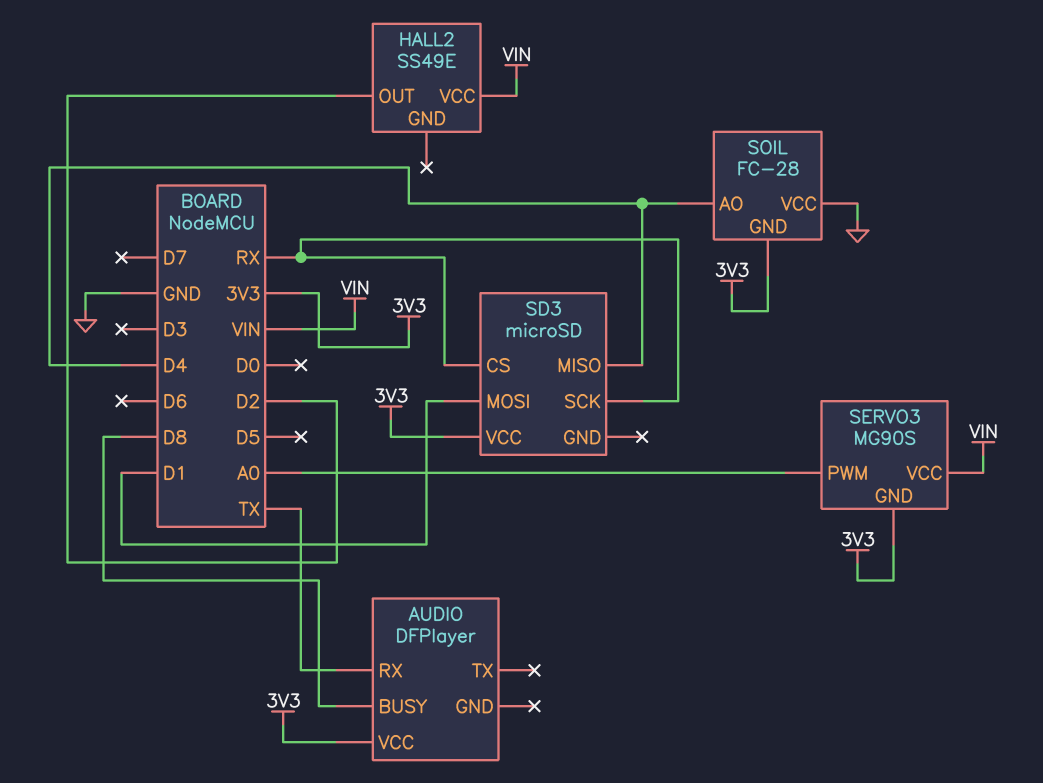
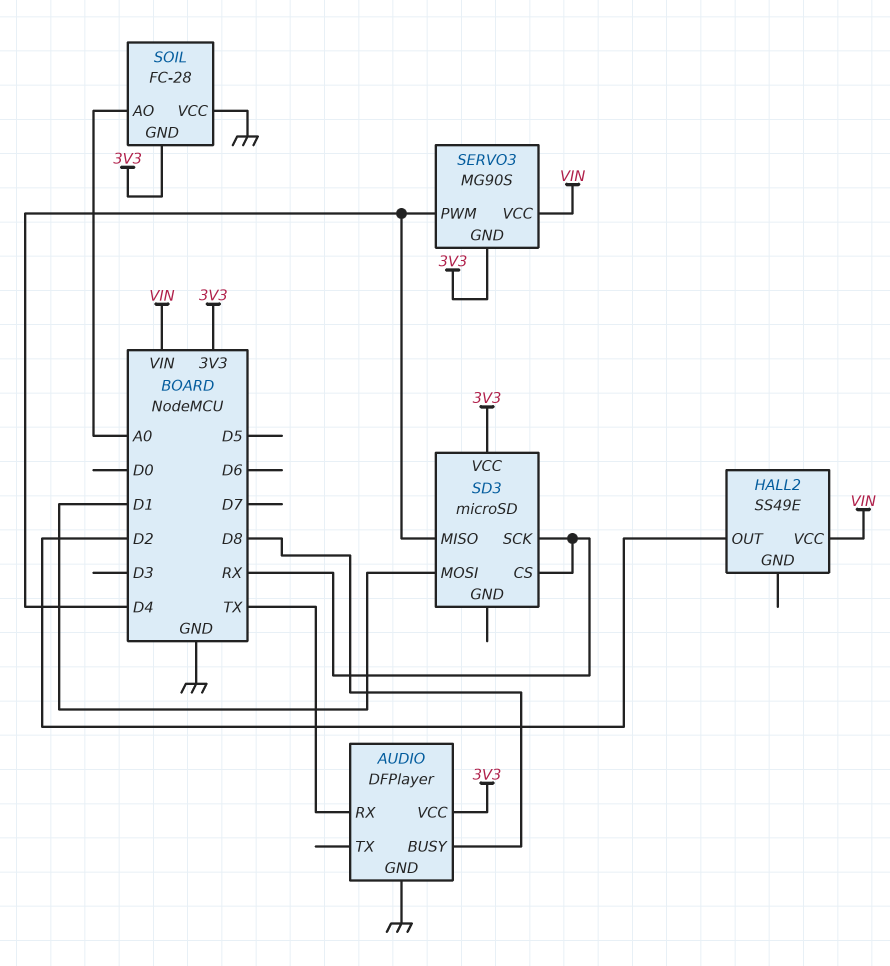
AUDIO pin GND: none -> GND
SERVO3 pin PWM: A0 -> D4
SOIL pin AO: D4 -> A0

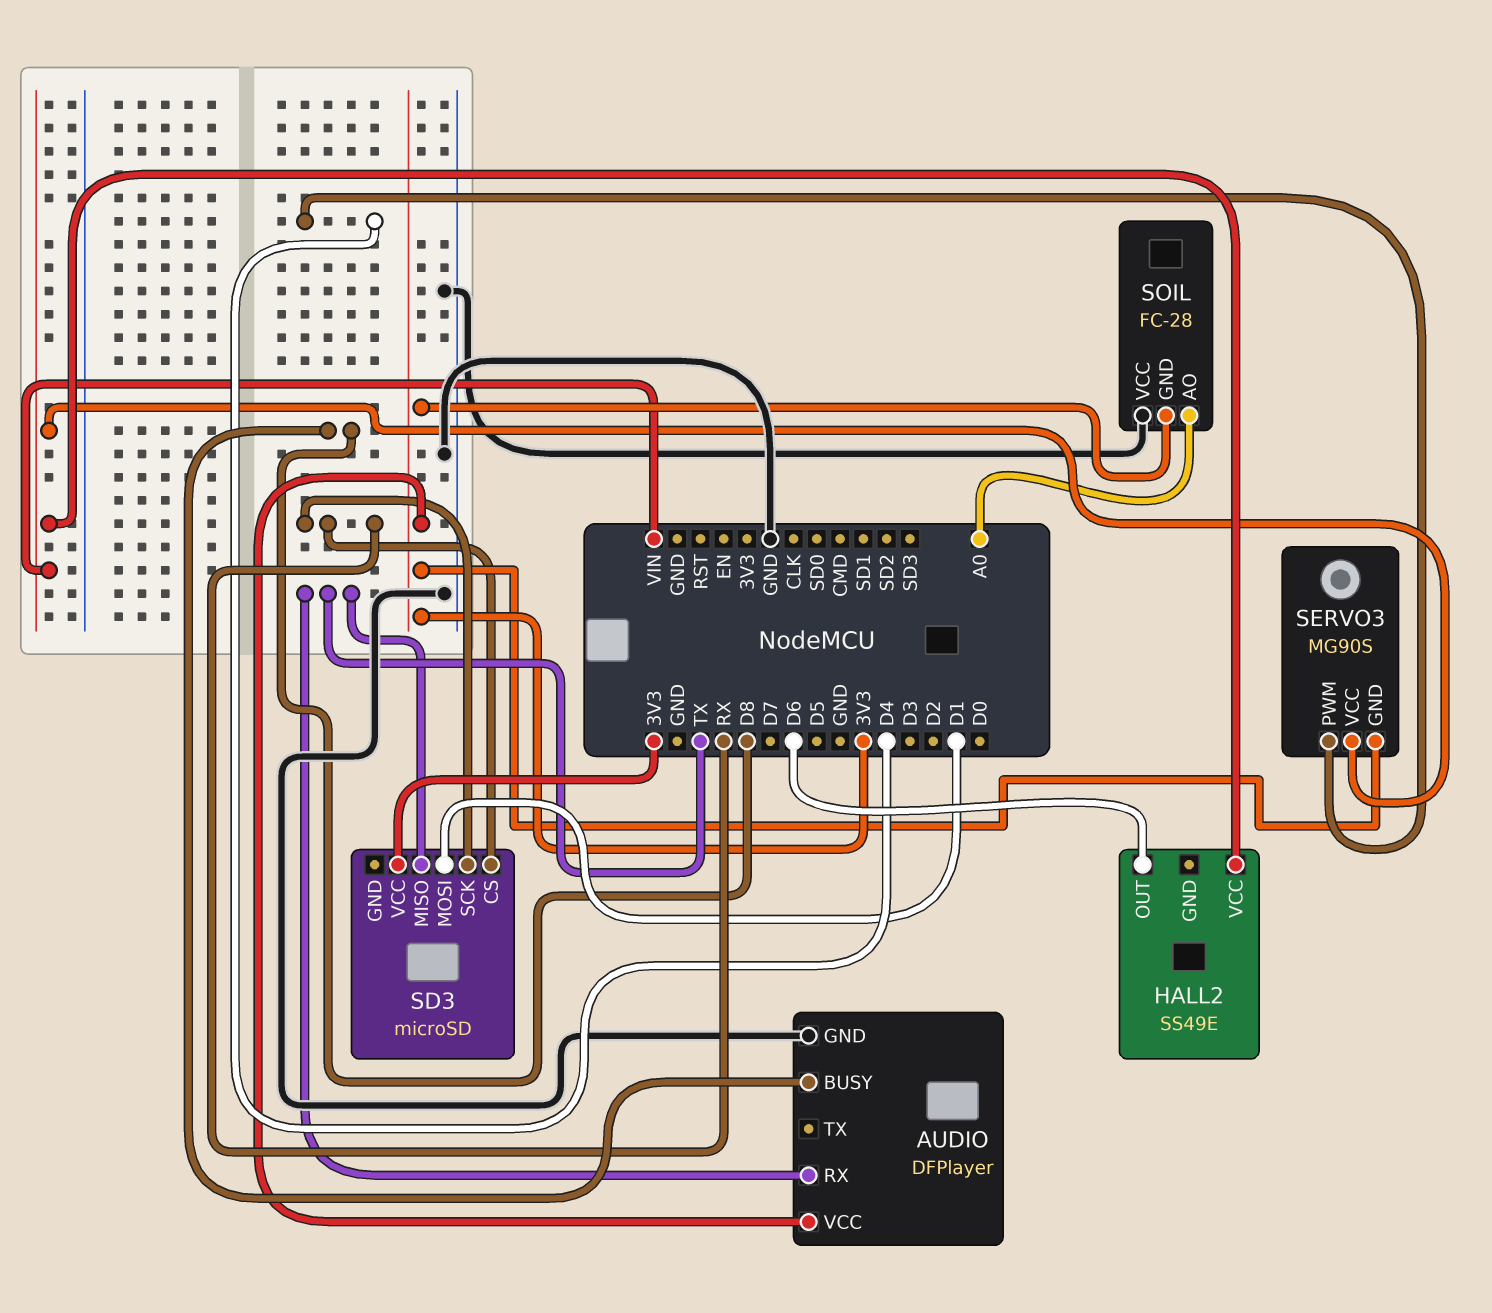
HALL2 pin OUT: D2 -> D6
SD3 pin MISO: D4 -> TX

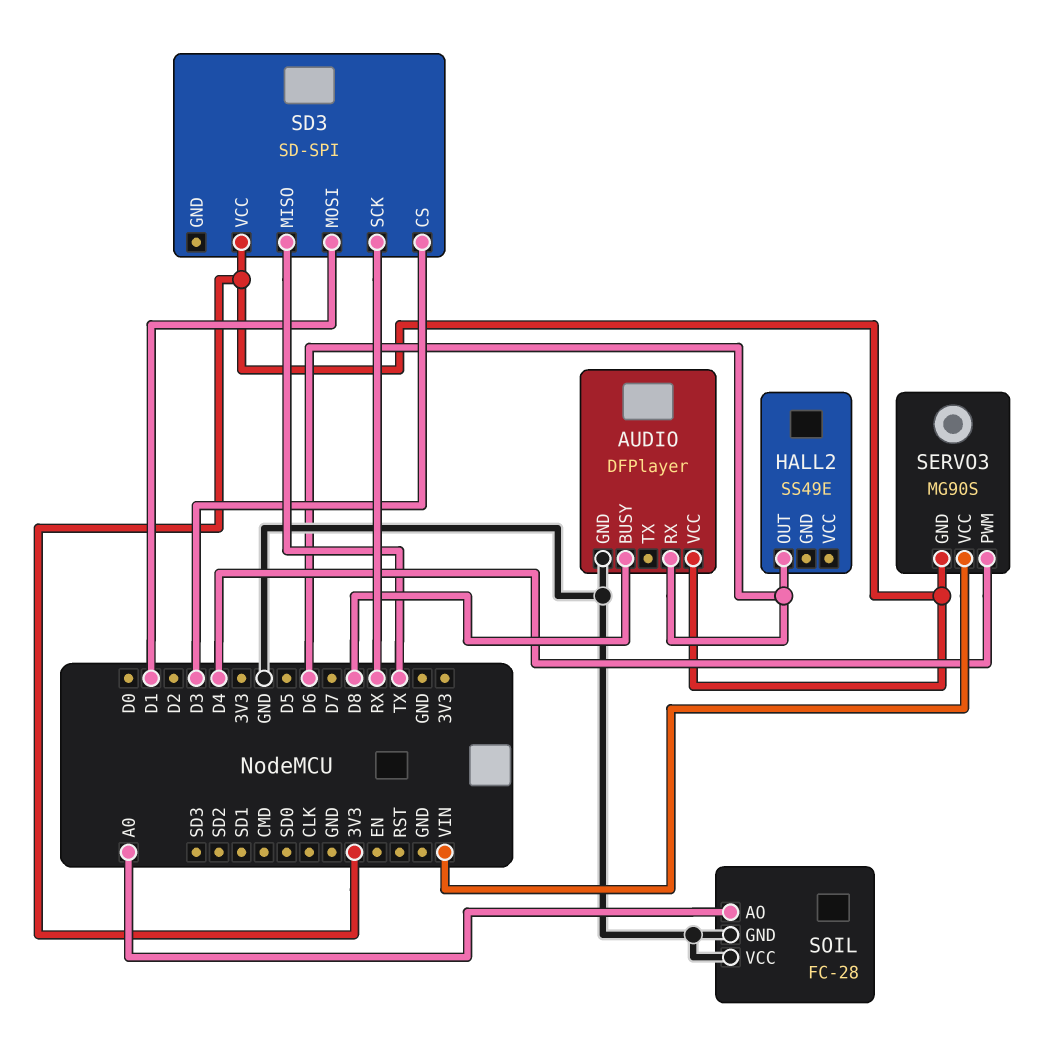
AUDIO pin RX: TX -> D6
HALL2 pin VCC: VIN -> none
SD3: microSD -> SD-SPI
SD3 pin CS: RX -> D3
SOIL pin GND: 3V3 -> GND

